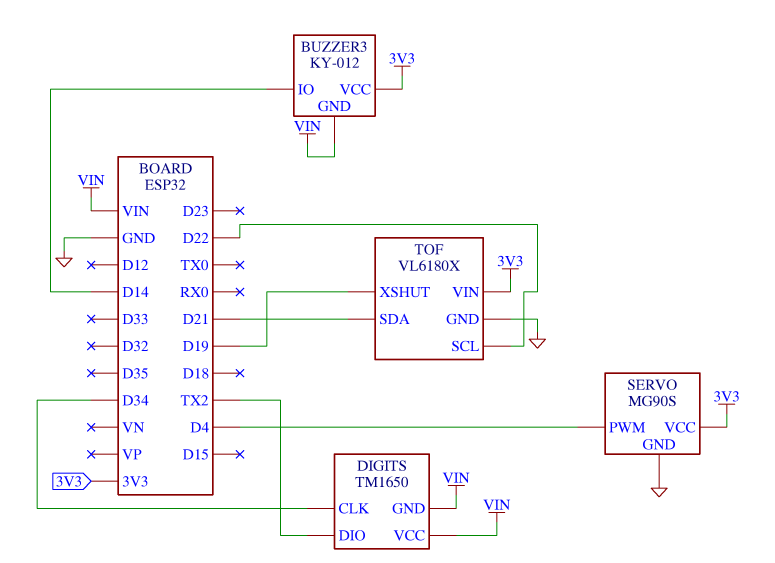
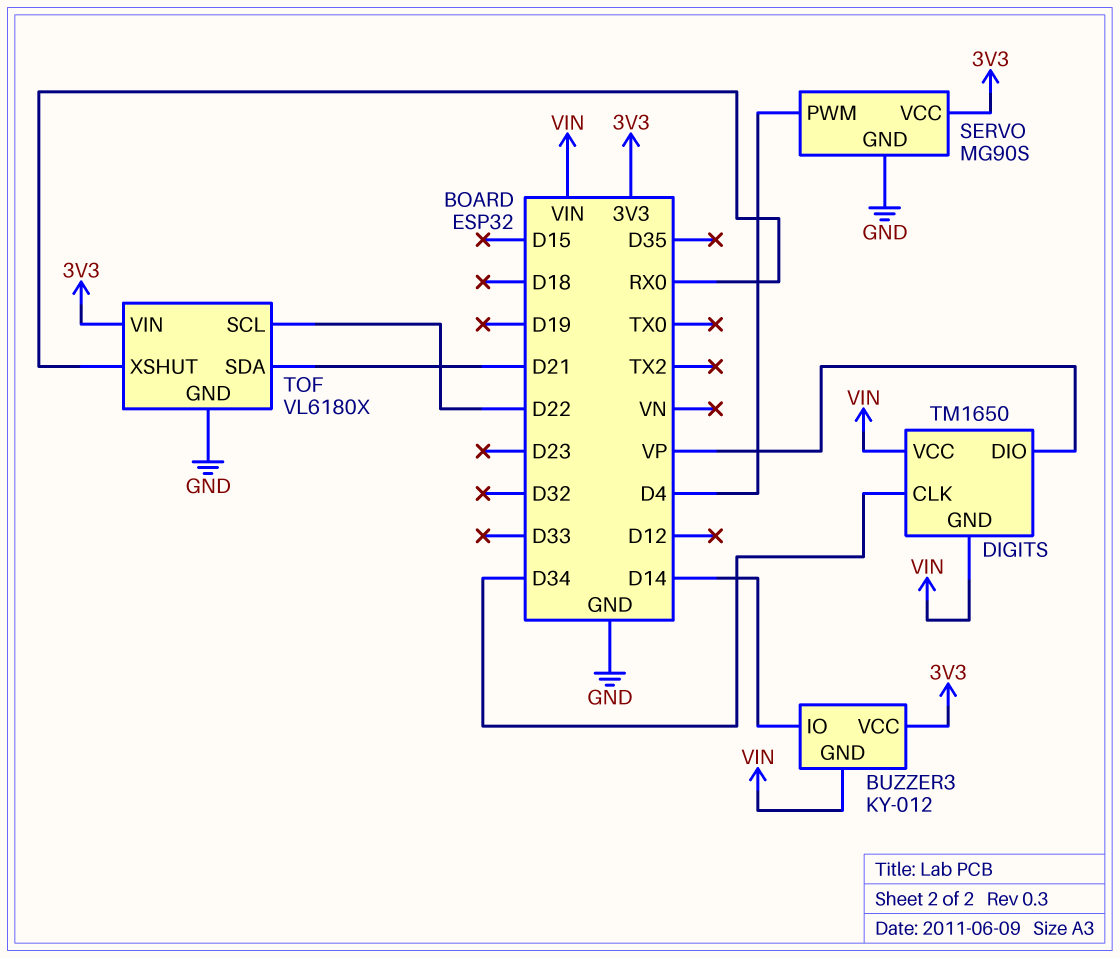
DIGITS pin DIO: TX2 -> VP
TOF pin XSHUT: D19 -> RX0

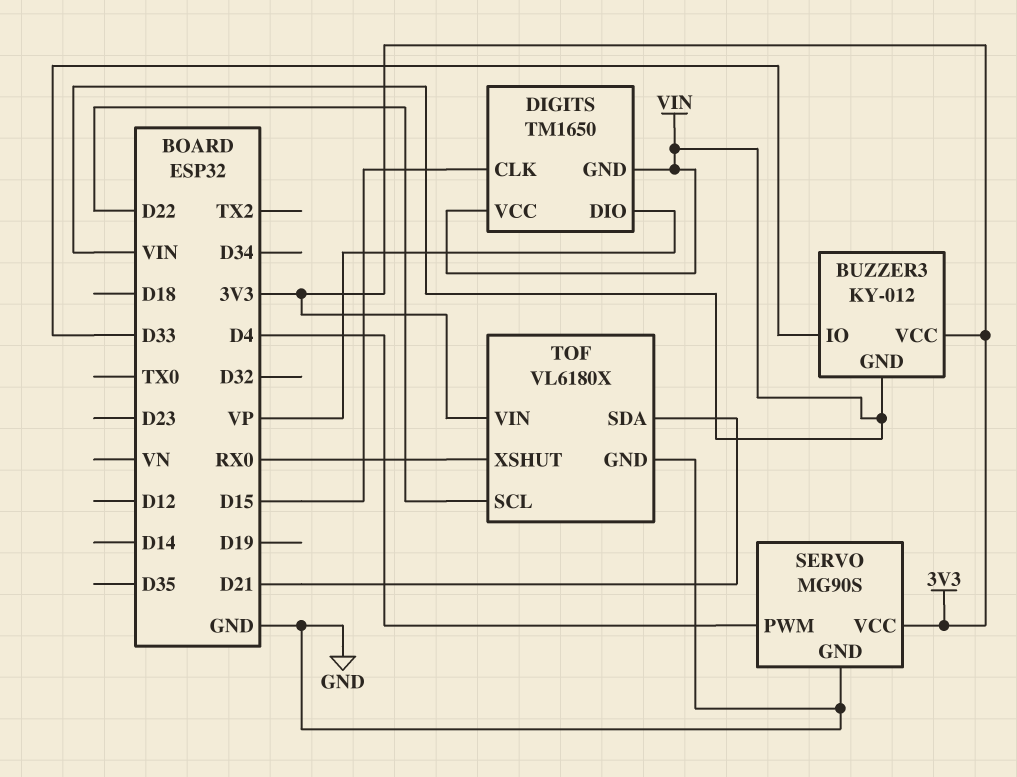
BUZZER3 pin IO: D14 -> D33
DIGITS pin CLK: D34 -> D15

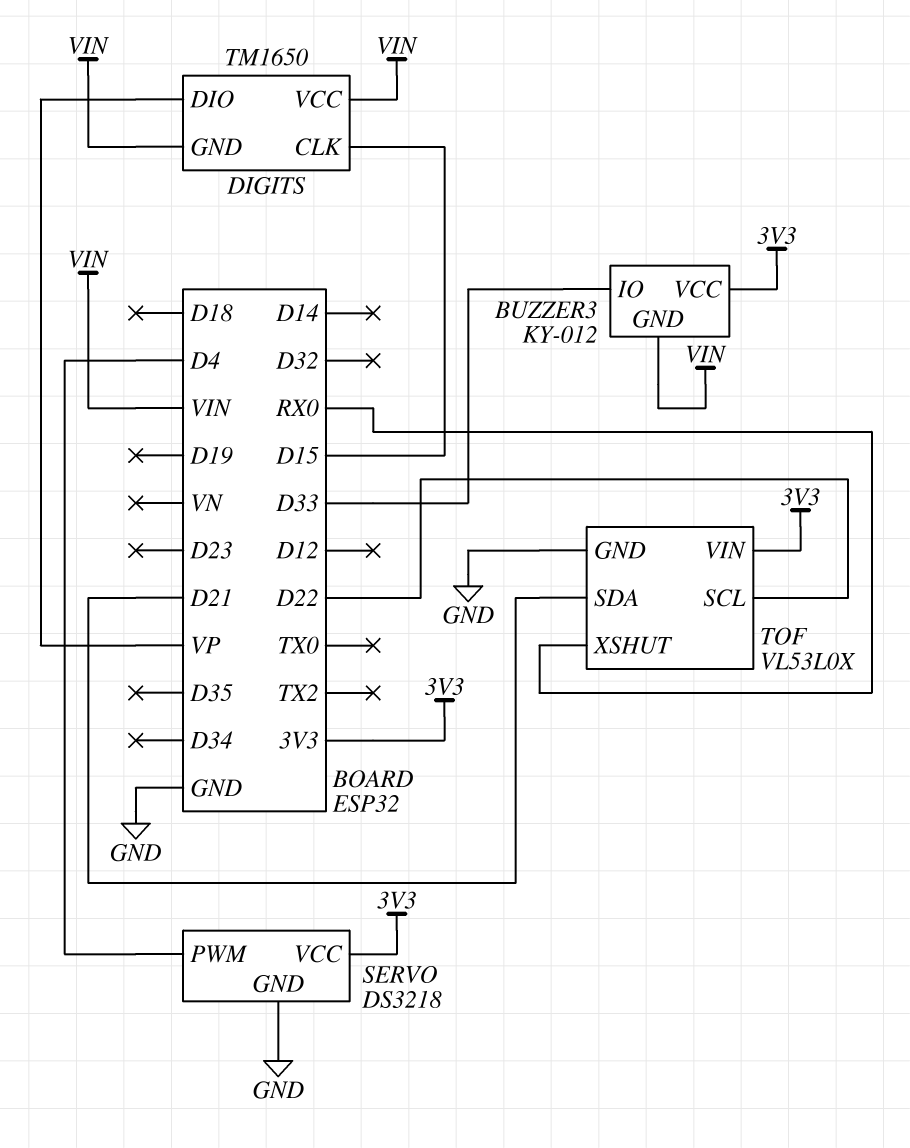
SERVO: MG90S -> DS3218
TOF: VL6180X -> VL53L0X

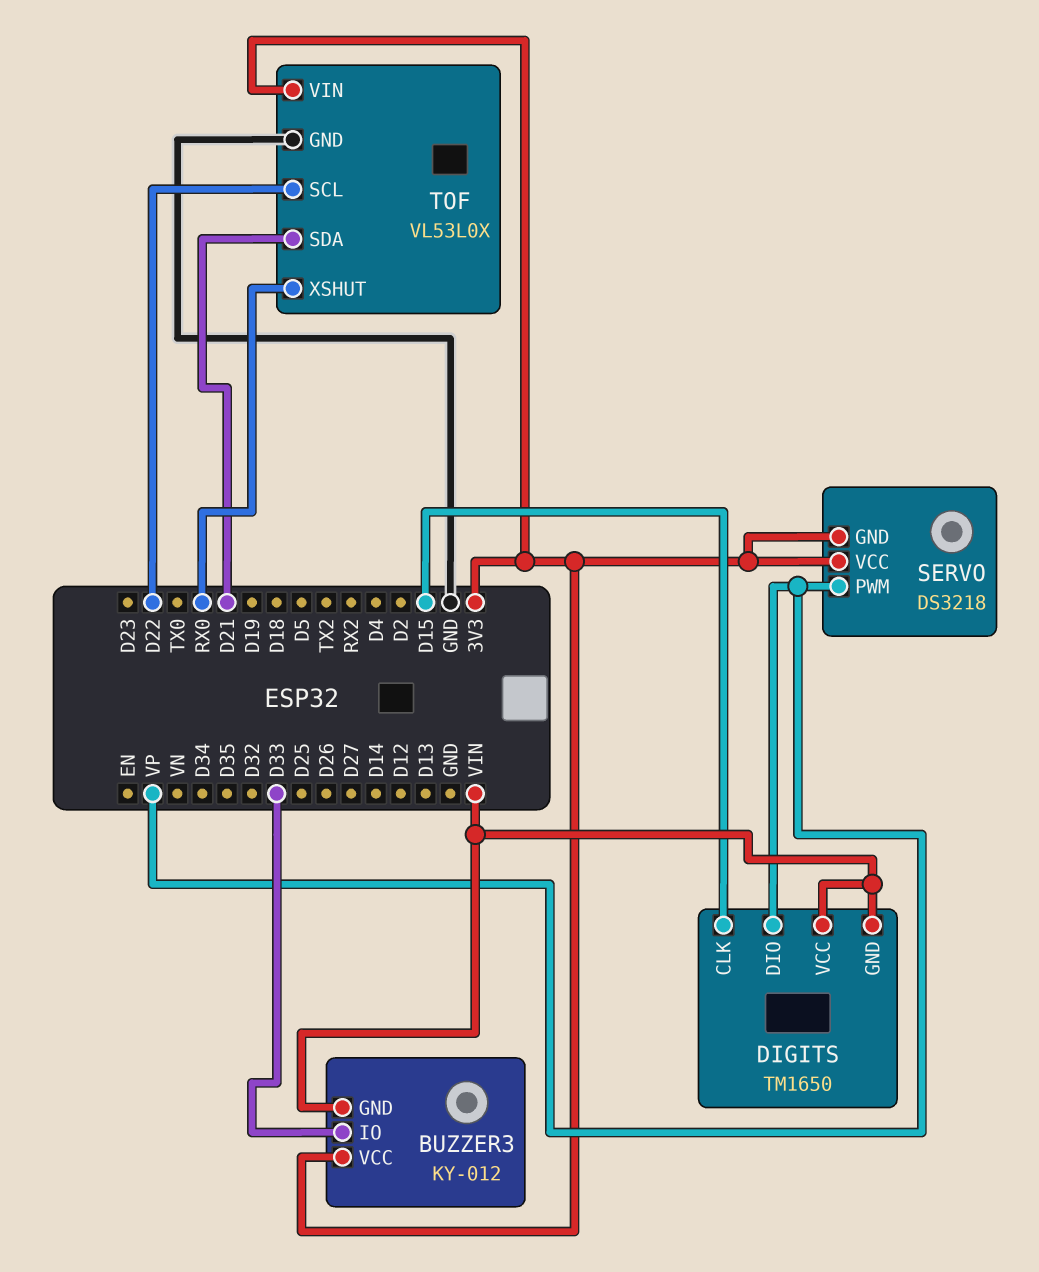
SERVO pin GND: GND -> 3V3
SERVO pin PWM: D4 -> VP

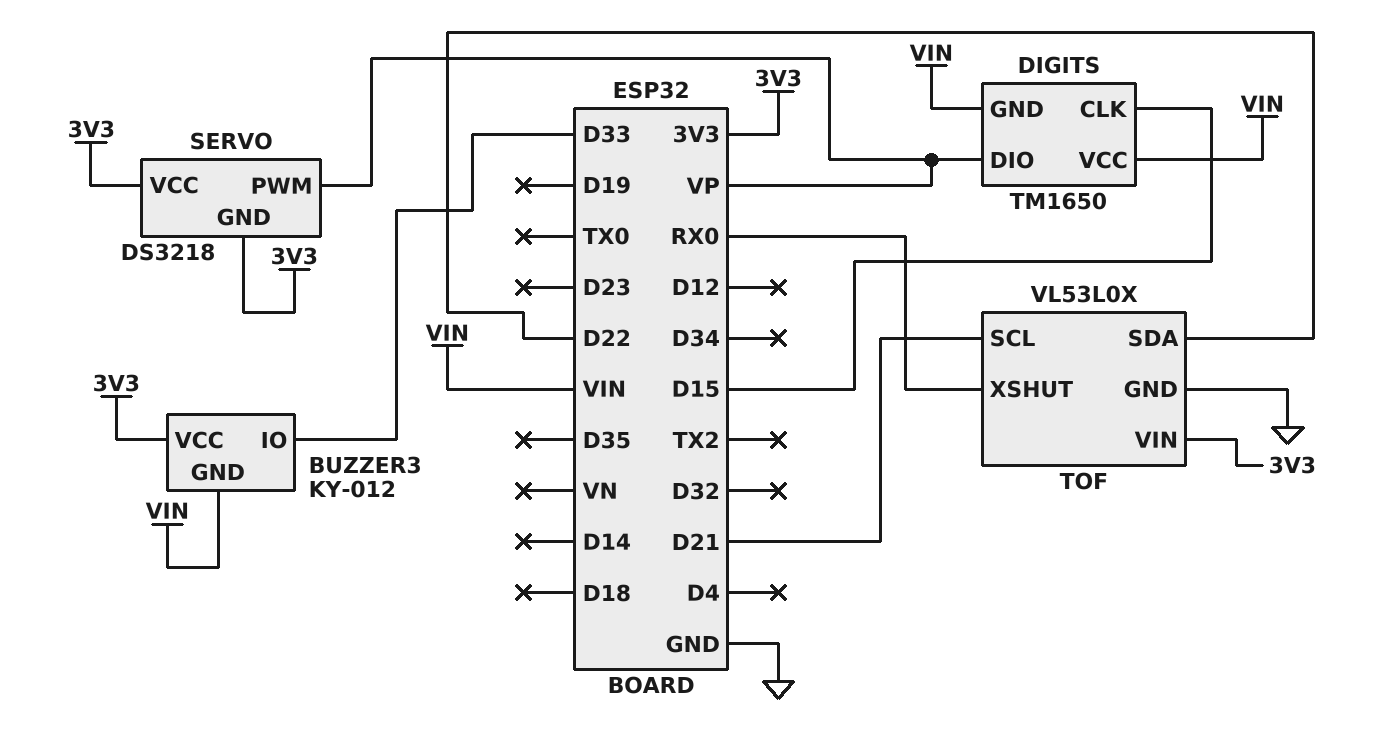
TOF pin SCL: D22 -> D21
TOF pin SDA: D21 -> D22

